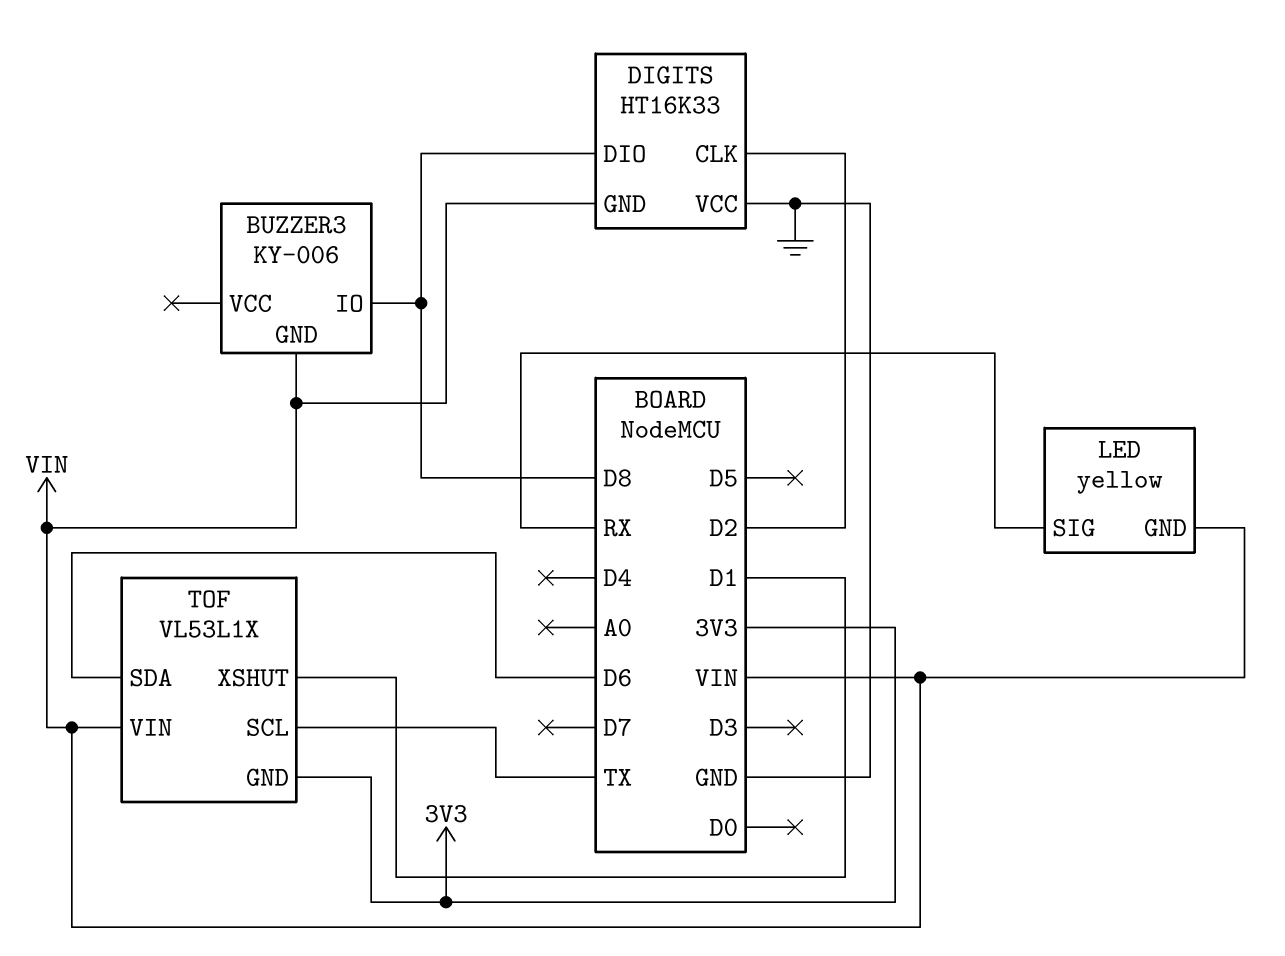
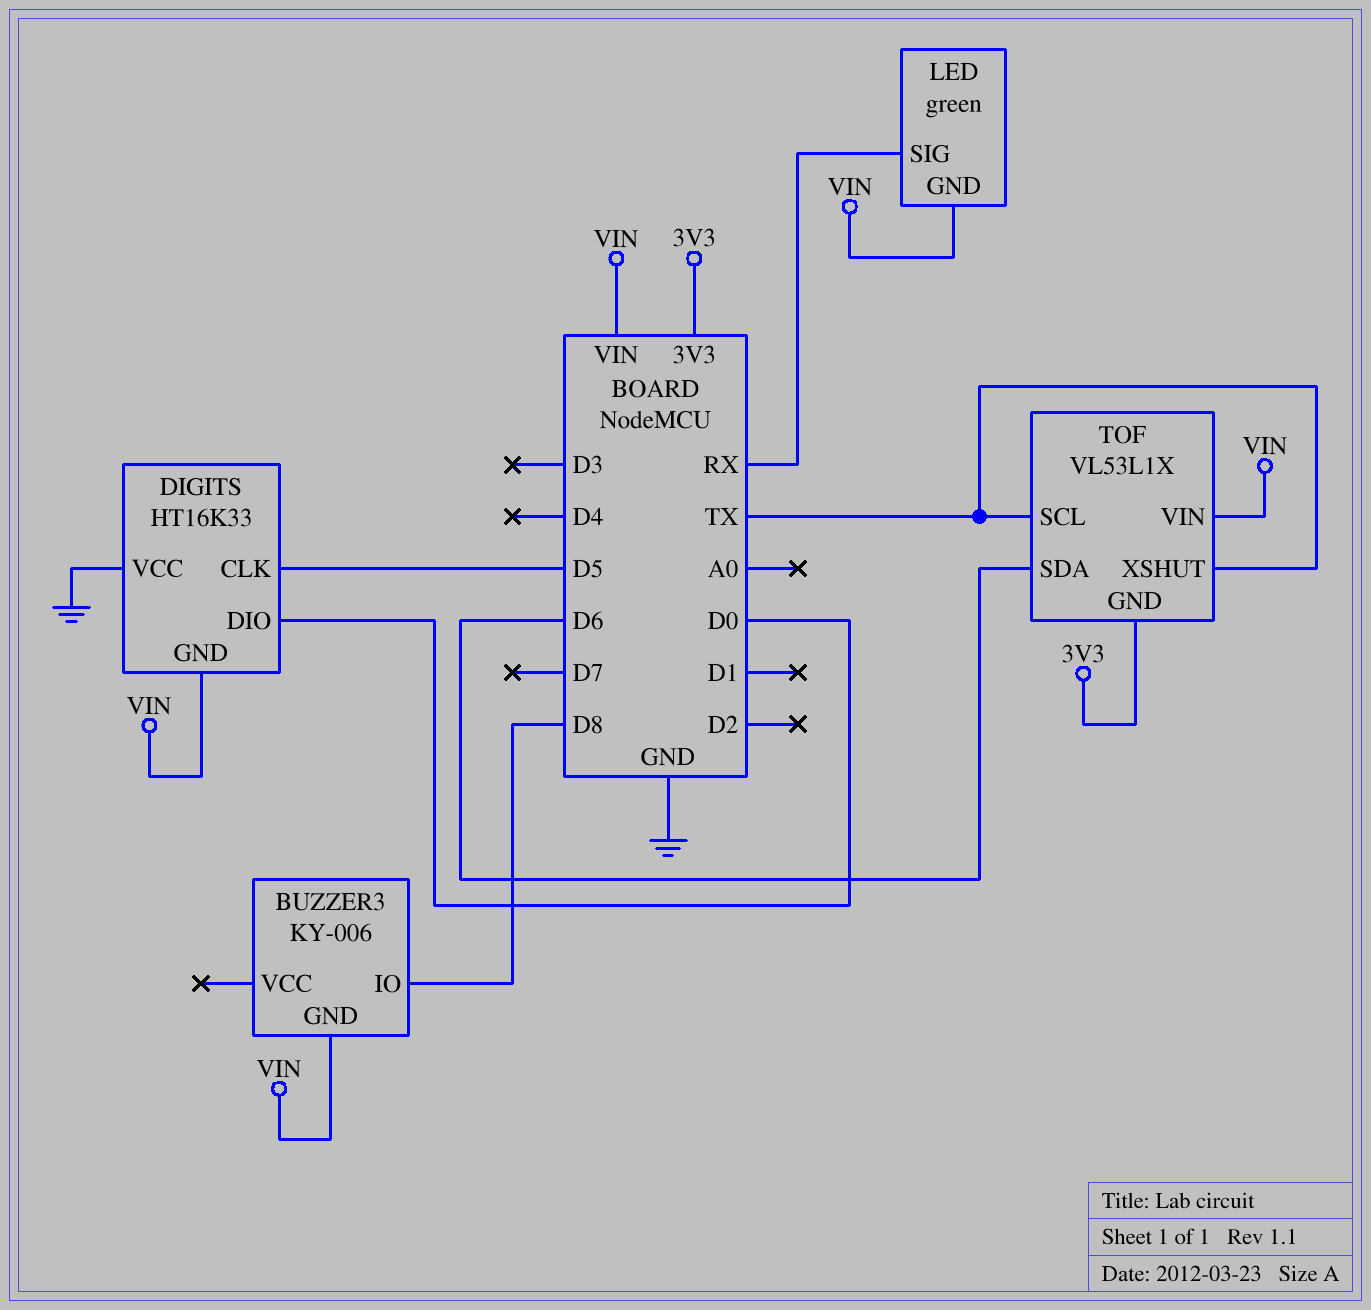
DIGITS pin CLK: D2 -> D5
DIGITS pin DIO: D8 -> D0
LED: yellow -> green
TOF pin XSHUT: D1 -> TX

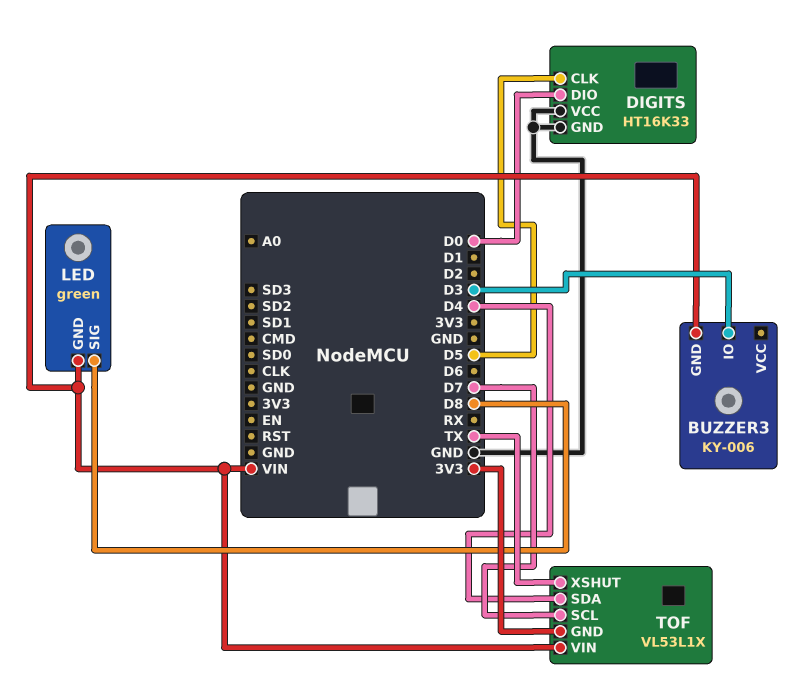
BUZZER3 pin IO: D8 -> D3
DIGITS pin GND: VIN -> GND
LED pin SIG: RX -> D8
TOF pin SCL: TX -> D7
TOF pin SDA: D6 -> D4

